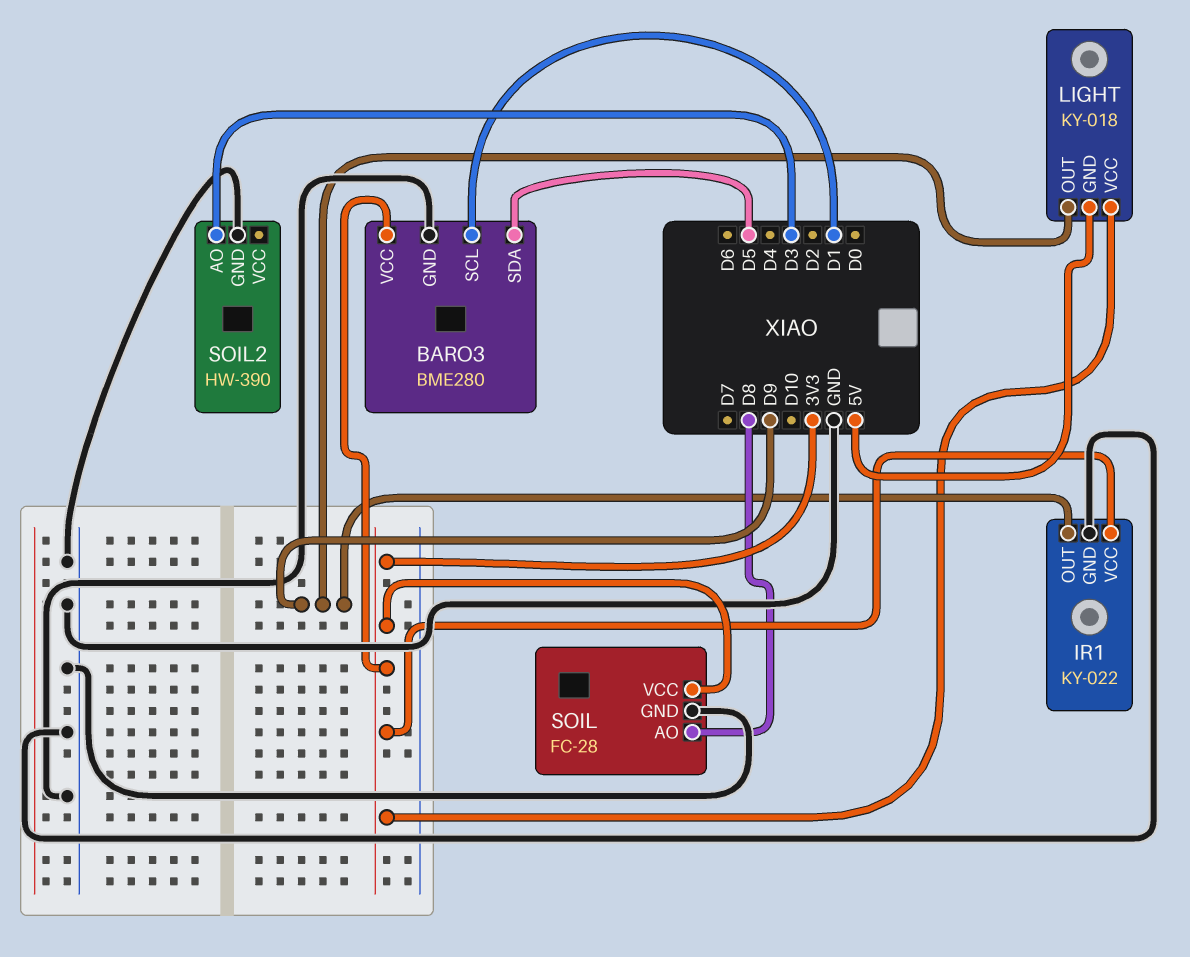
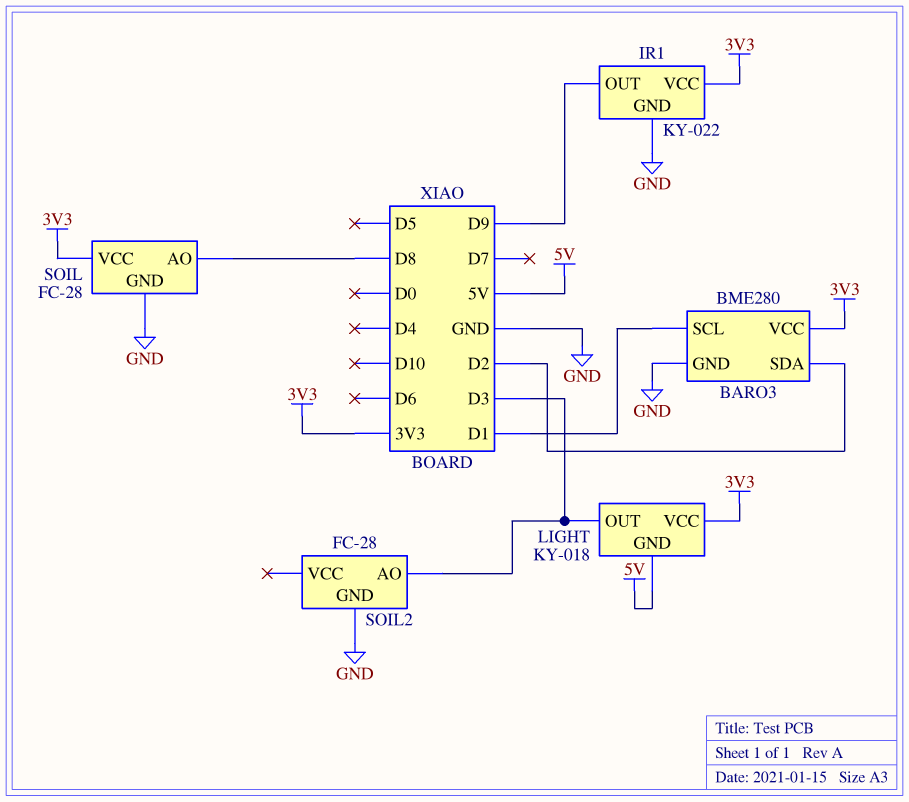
BARO3 pin SDA: D5 -> D2
LIGHT pin OUT: D9 -> D3
SOIL2: HW-390 -> FC-28

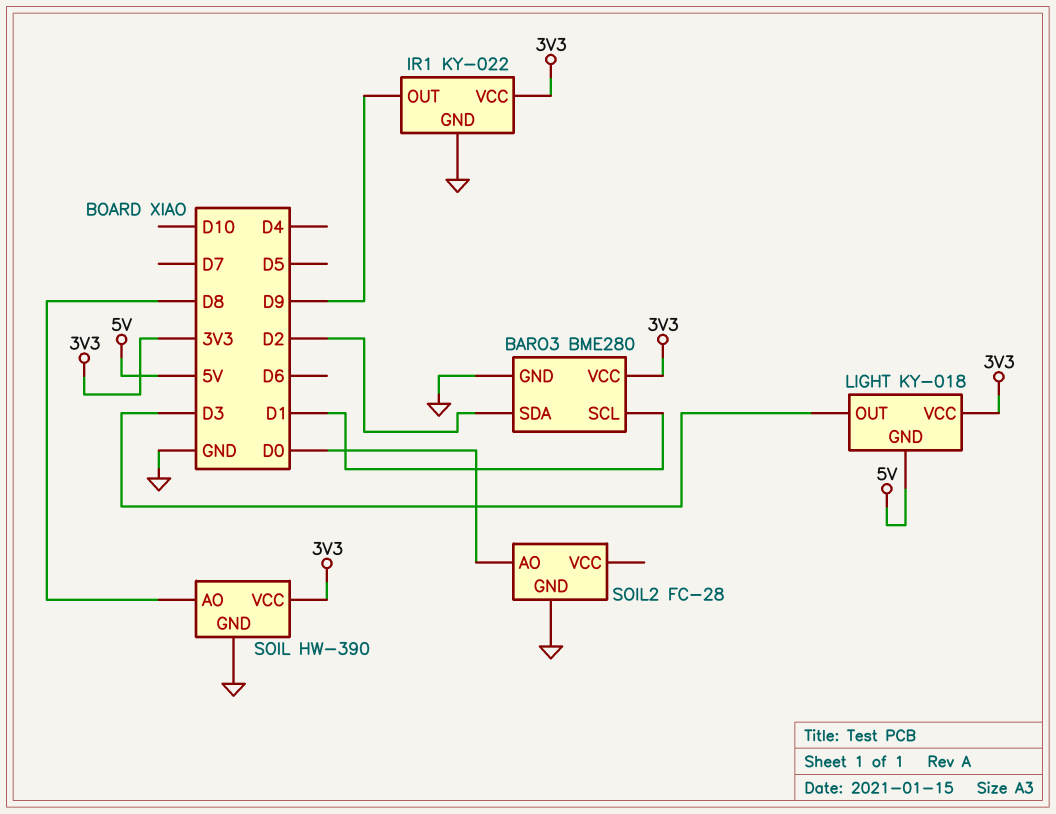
SOIL: FC-28 -> HW-390
SOIL2 pin AO: D3 -> D0

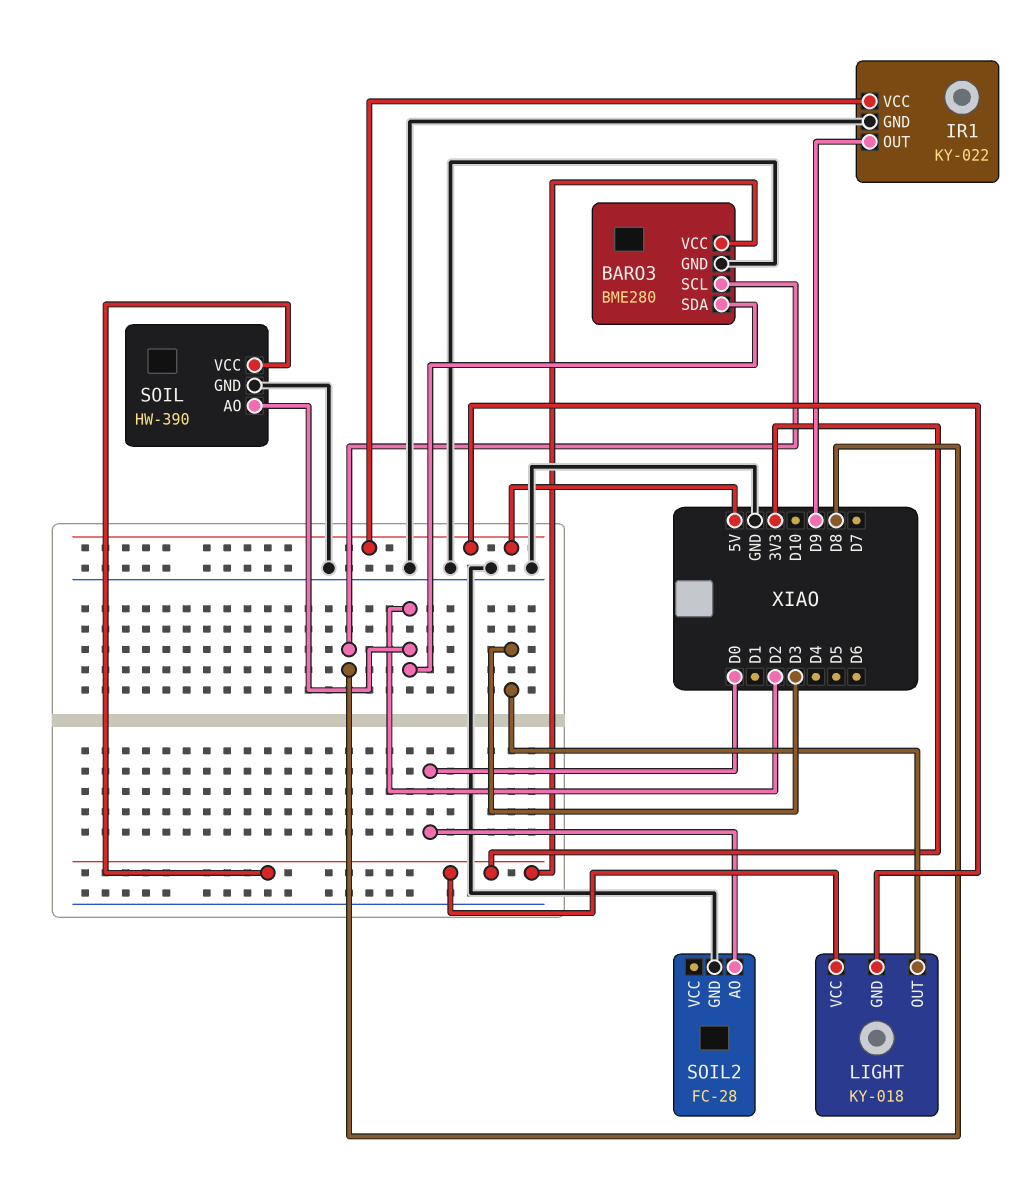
BARO3 pin SCL: D1 -> D8
IR1 pin VCC: 3V3 -> 5V
SOIL pin AO: D8 -> D2

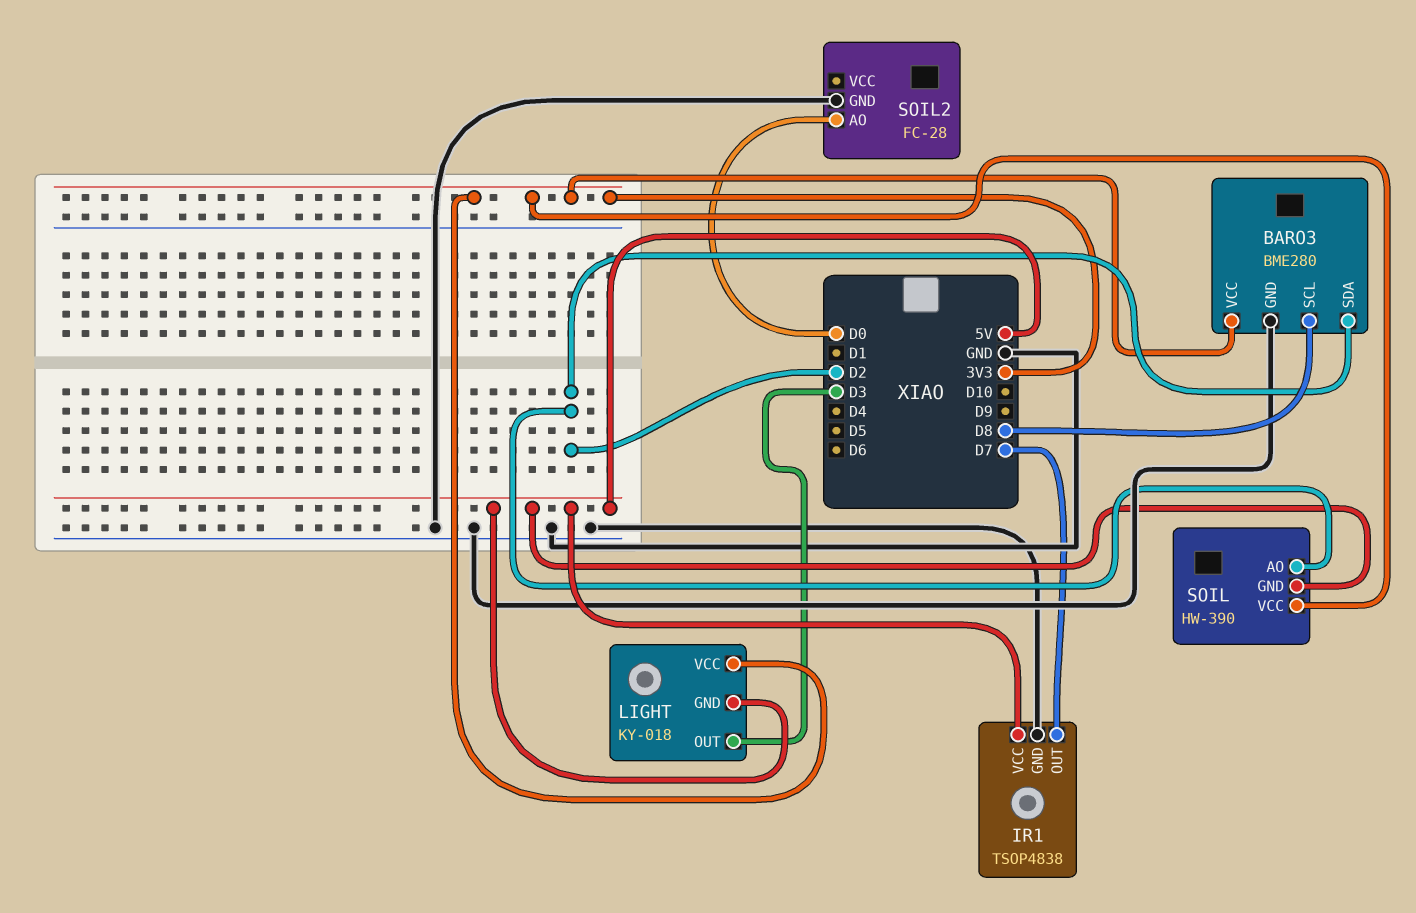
IR1: KY-022 -> TSOP4838
IR1 pin OUT: D9 -> D7
SOIL pin GND: GND -> 5V

